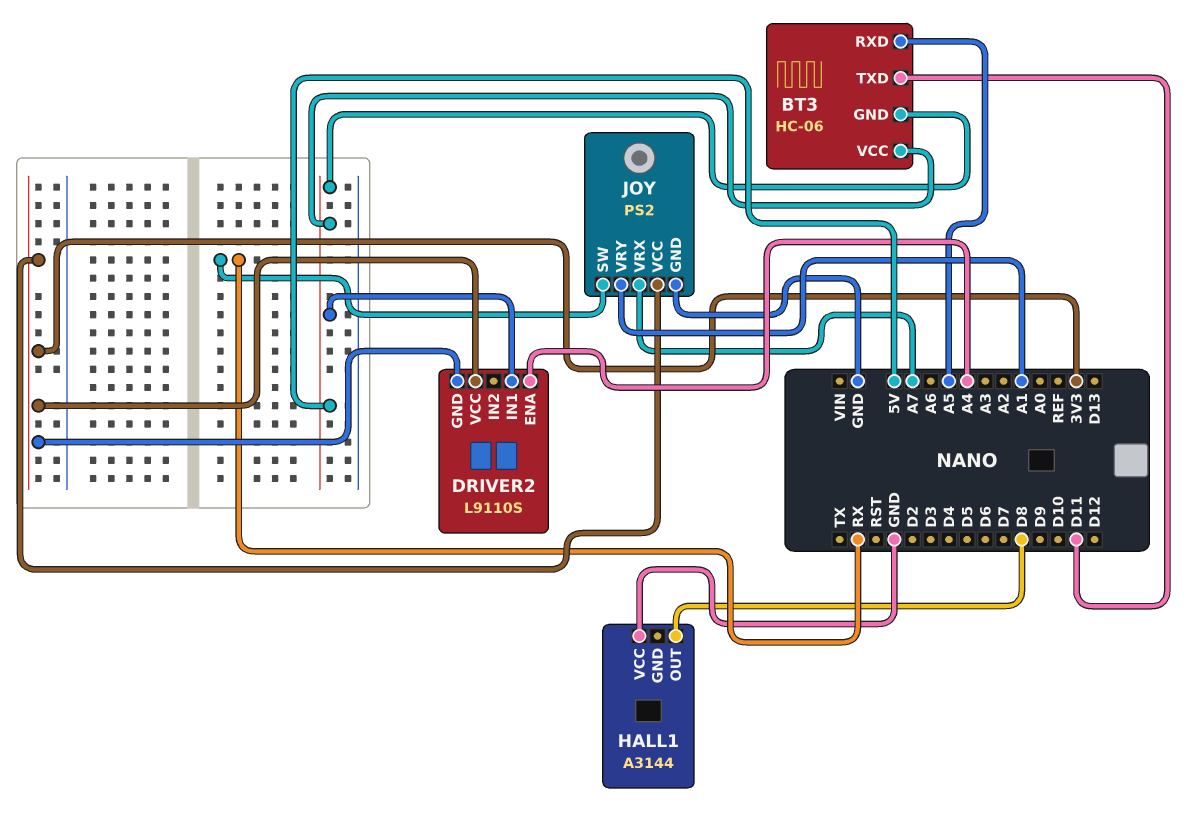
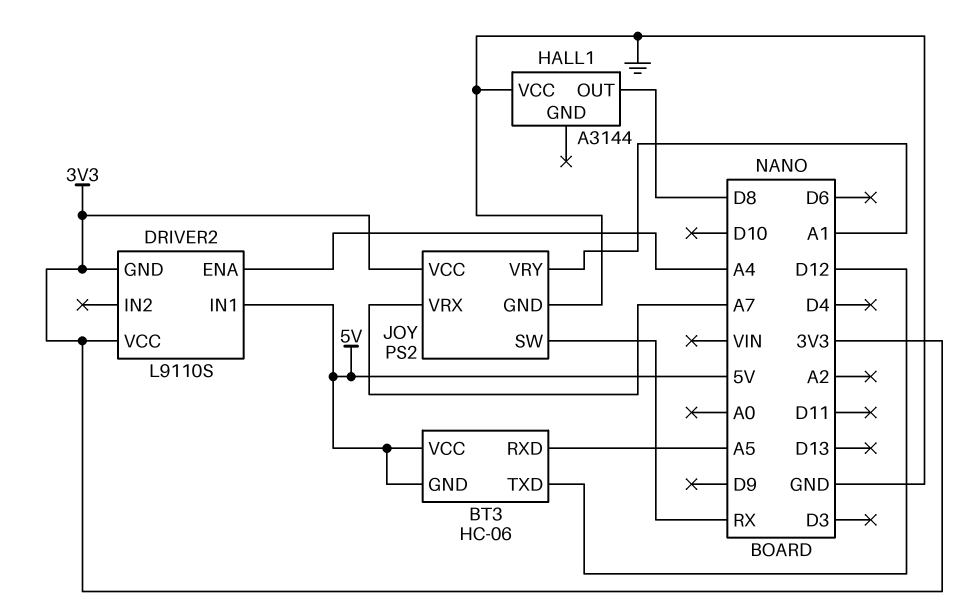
BT3 pin TXD: D11 -> D12

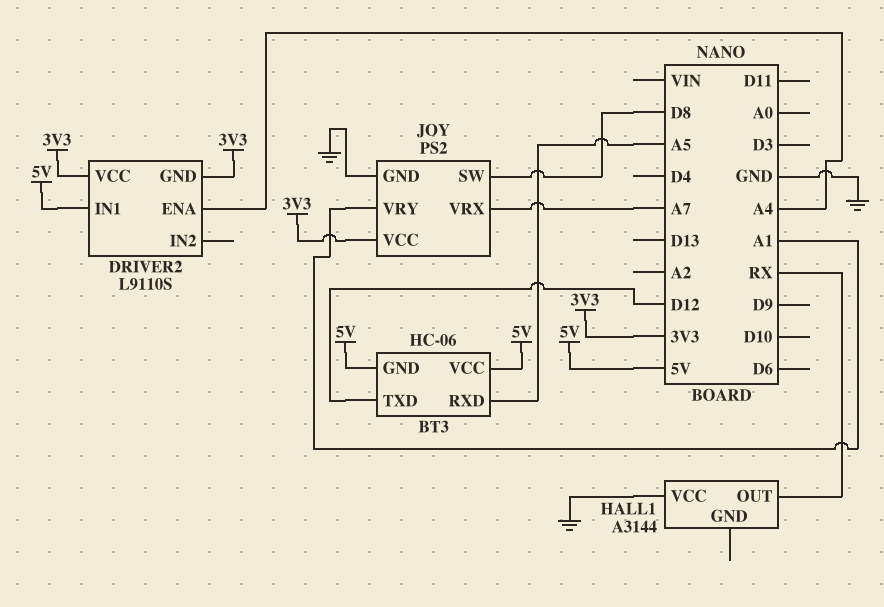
HALL1 pin OUT: D8 -> RX
JOY pin SW: RX -> D8

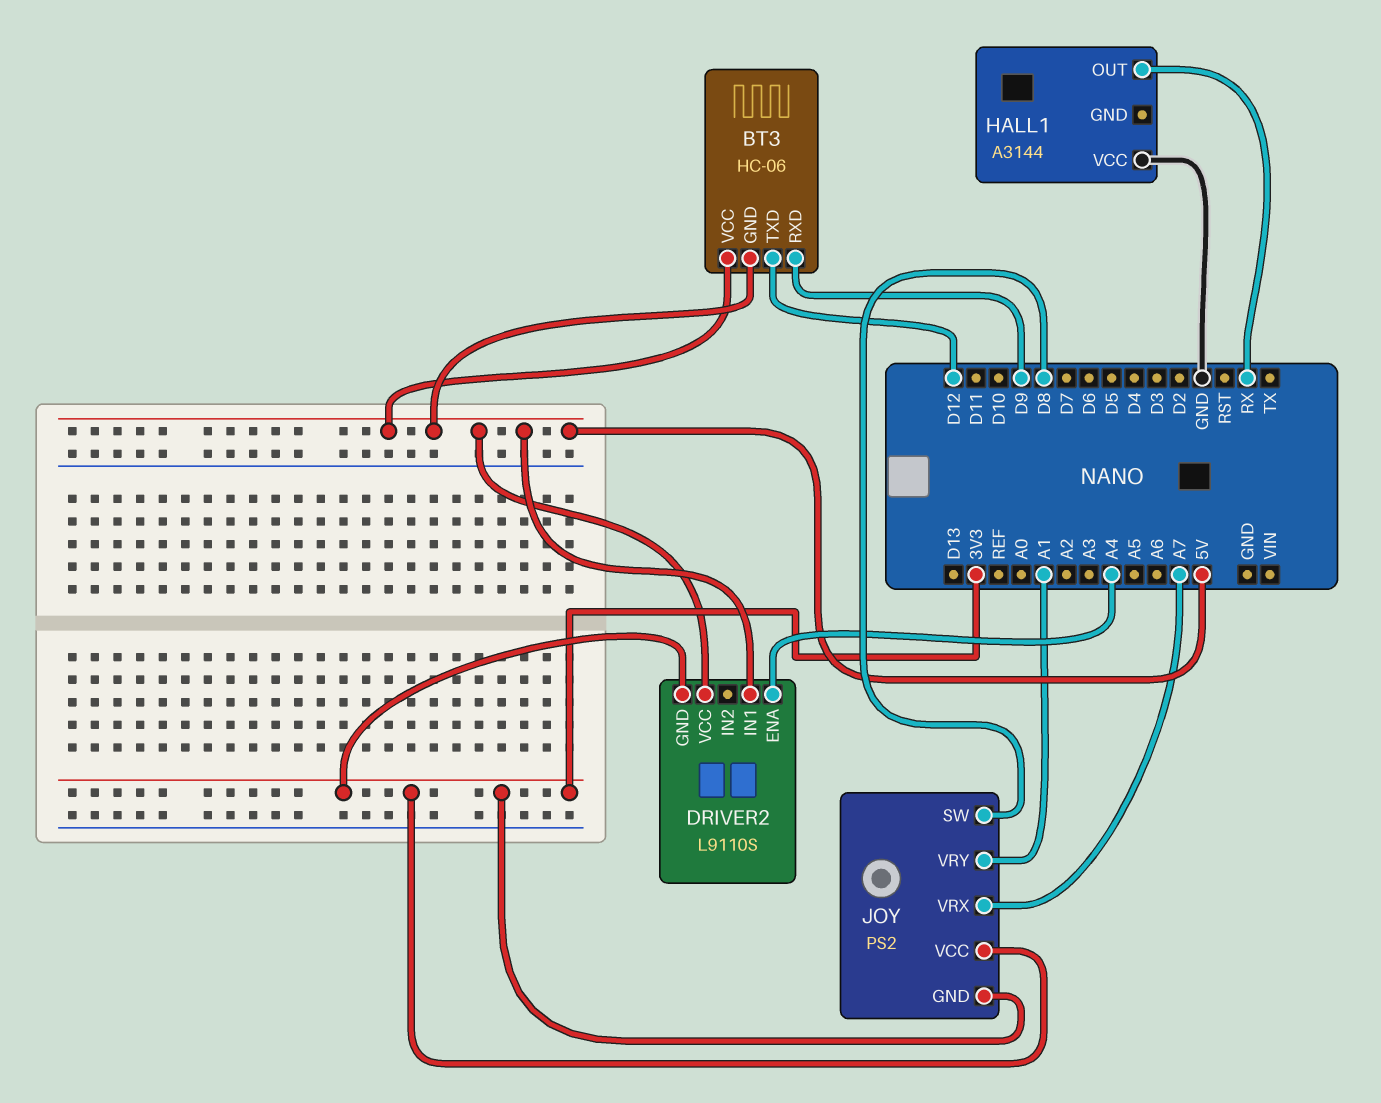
BT3 pin RXD: A5 -> D9
DRIVER2 pin VCC: 3V3 -> 5V
JOY pin GND: GND -> 3V3

